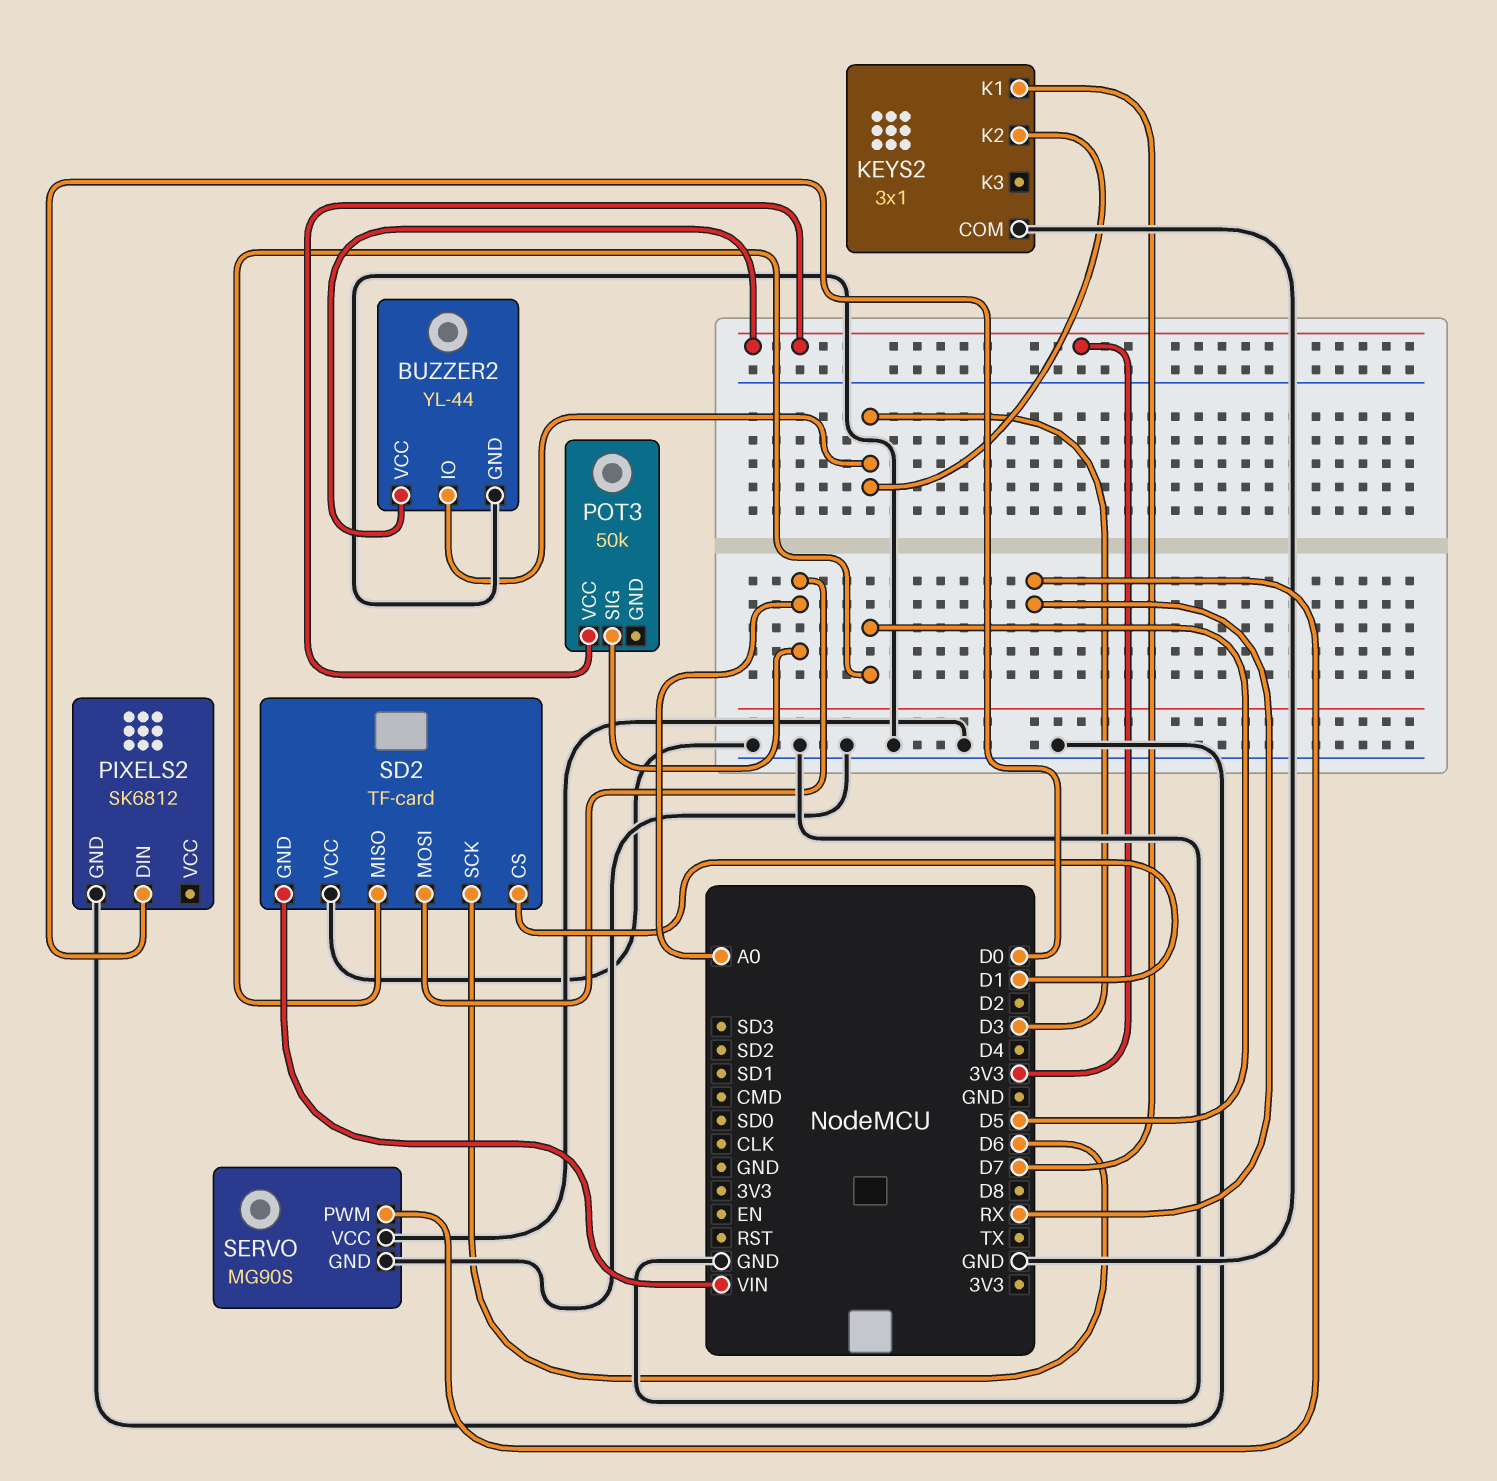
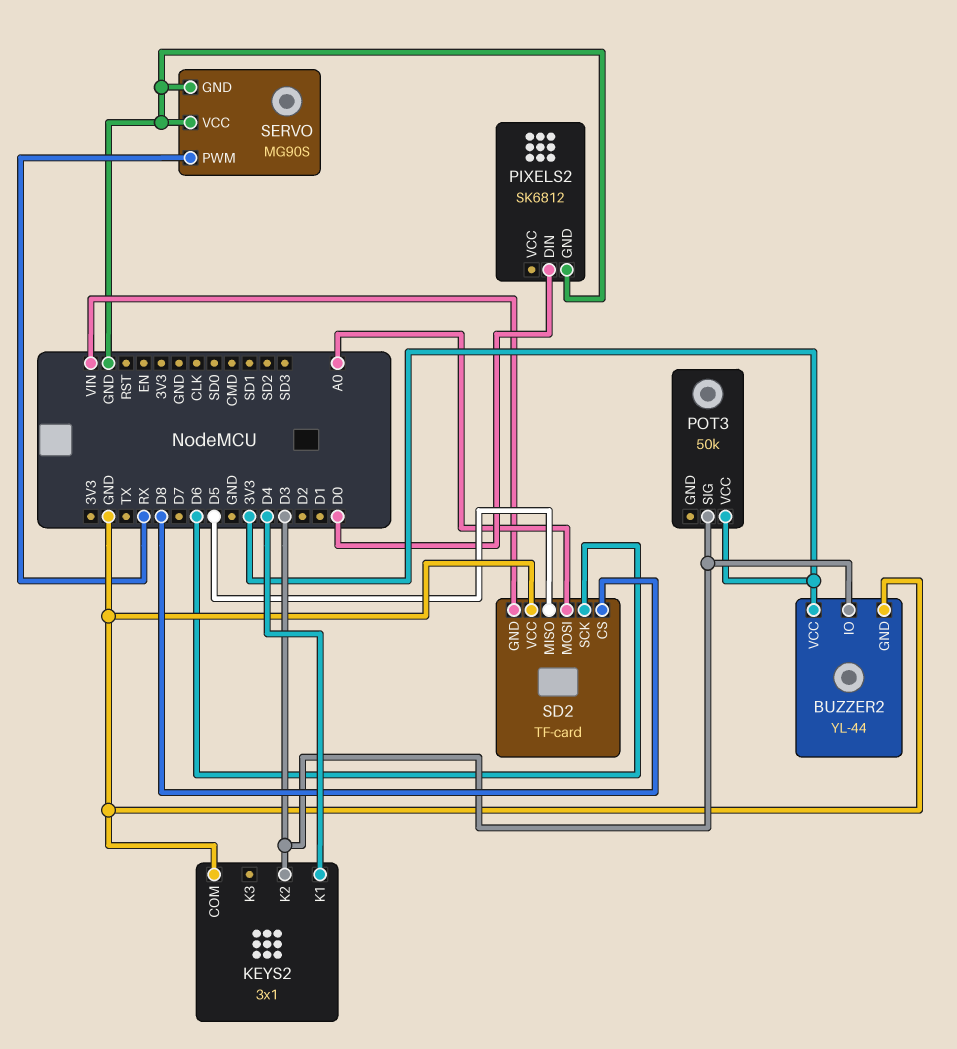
KEYS2 pin K1: D7 -> D4
POT3 pin SIG: A0 -> D3
SD2 pin CS: D1 -> D8

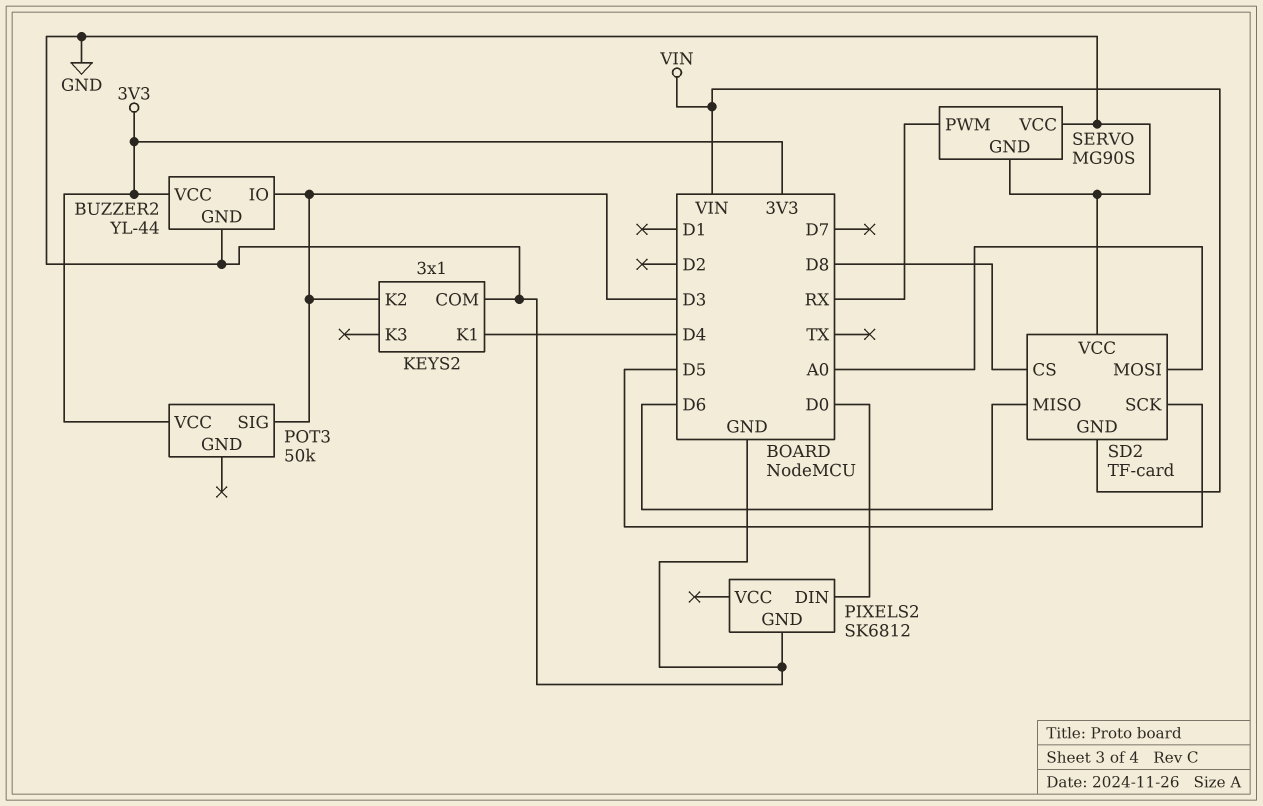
SD2 pin MISO: D5 -> D6
SD2 pin SCK: D6 -> D5

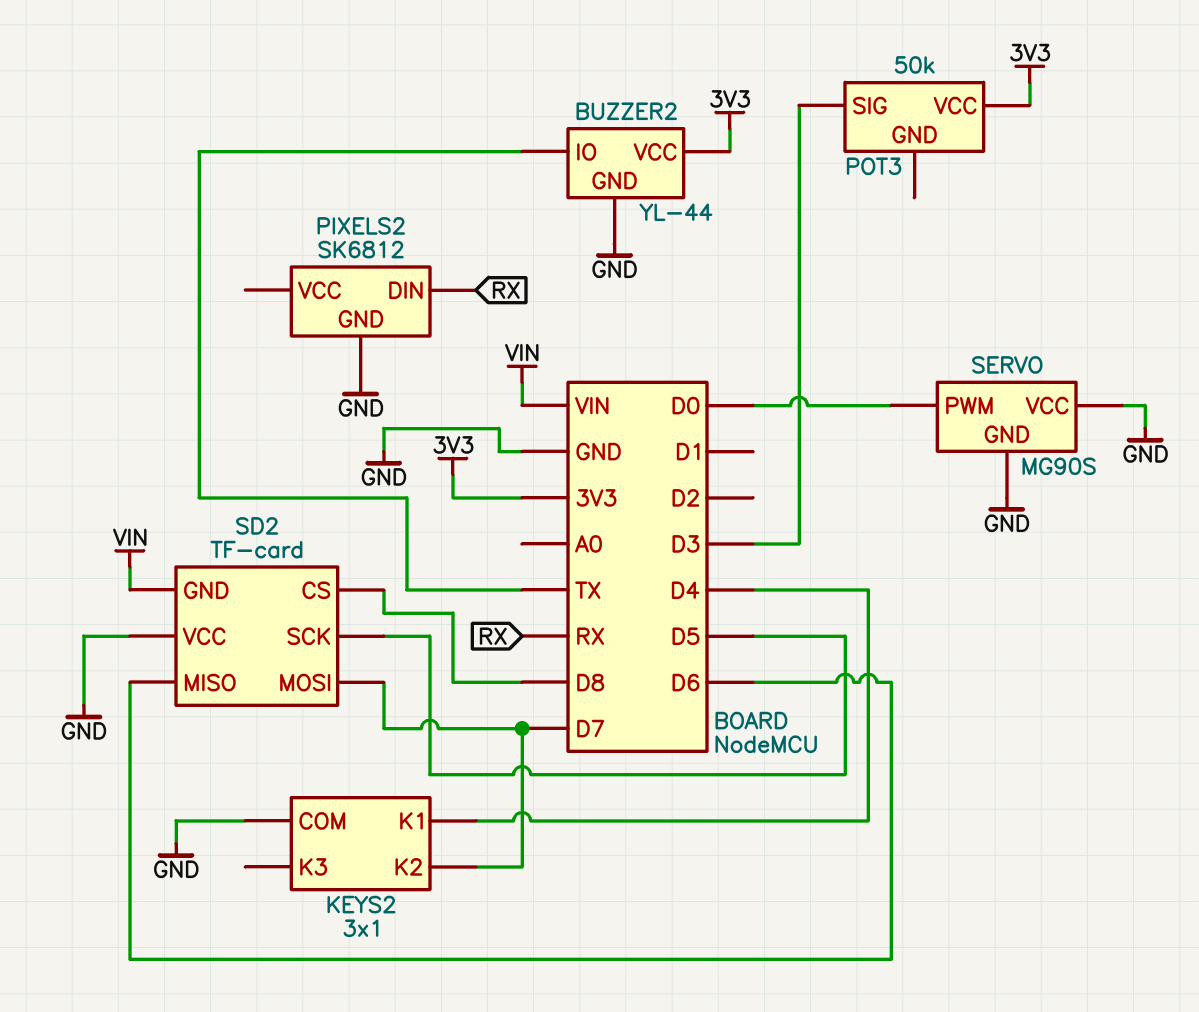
BUZZER2 pin IO: D3 -> TX
KEYS2 pin K2: D3 -> D7
PIXELS2 pin DIN: D0 -> RX
SD2 pin MOSI: A0 -> D7
SERVO pin PWM: RX -> D0

